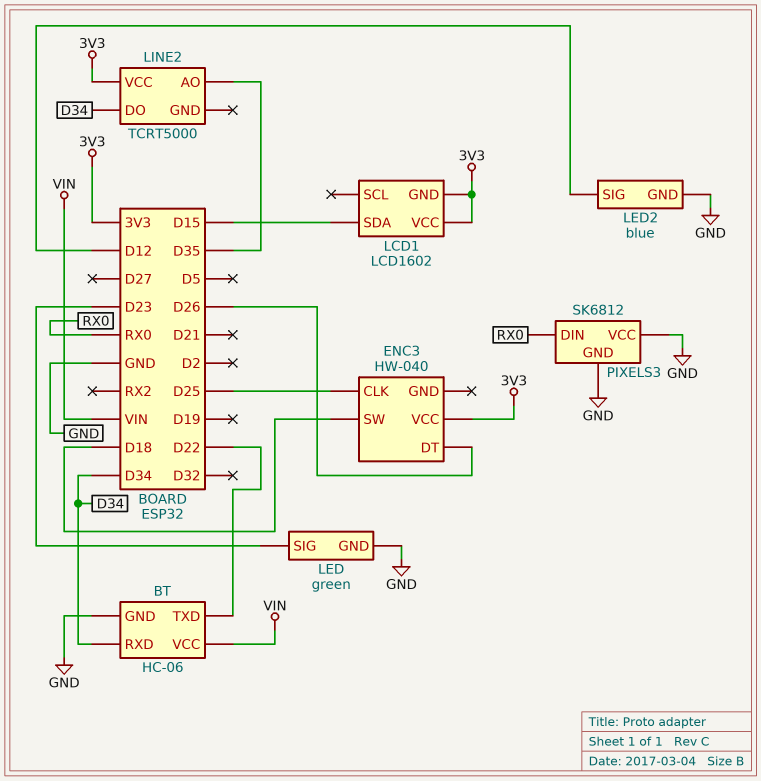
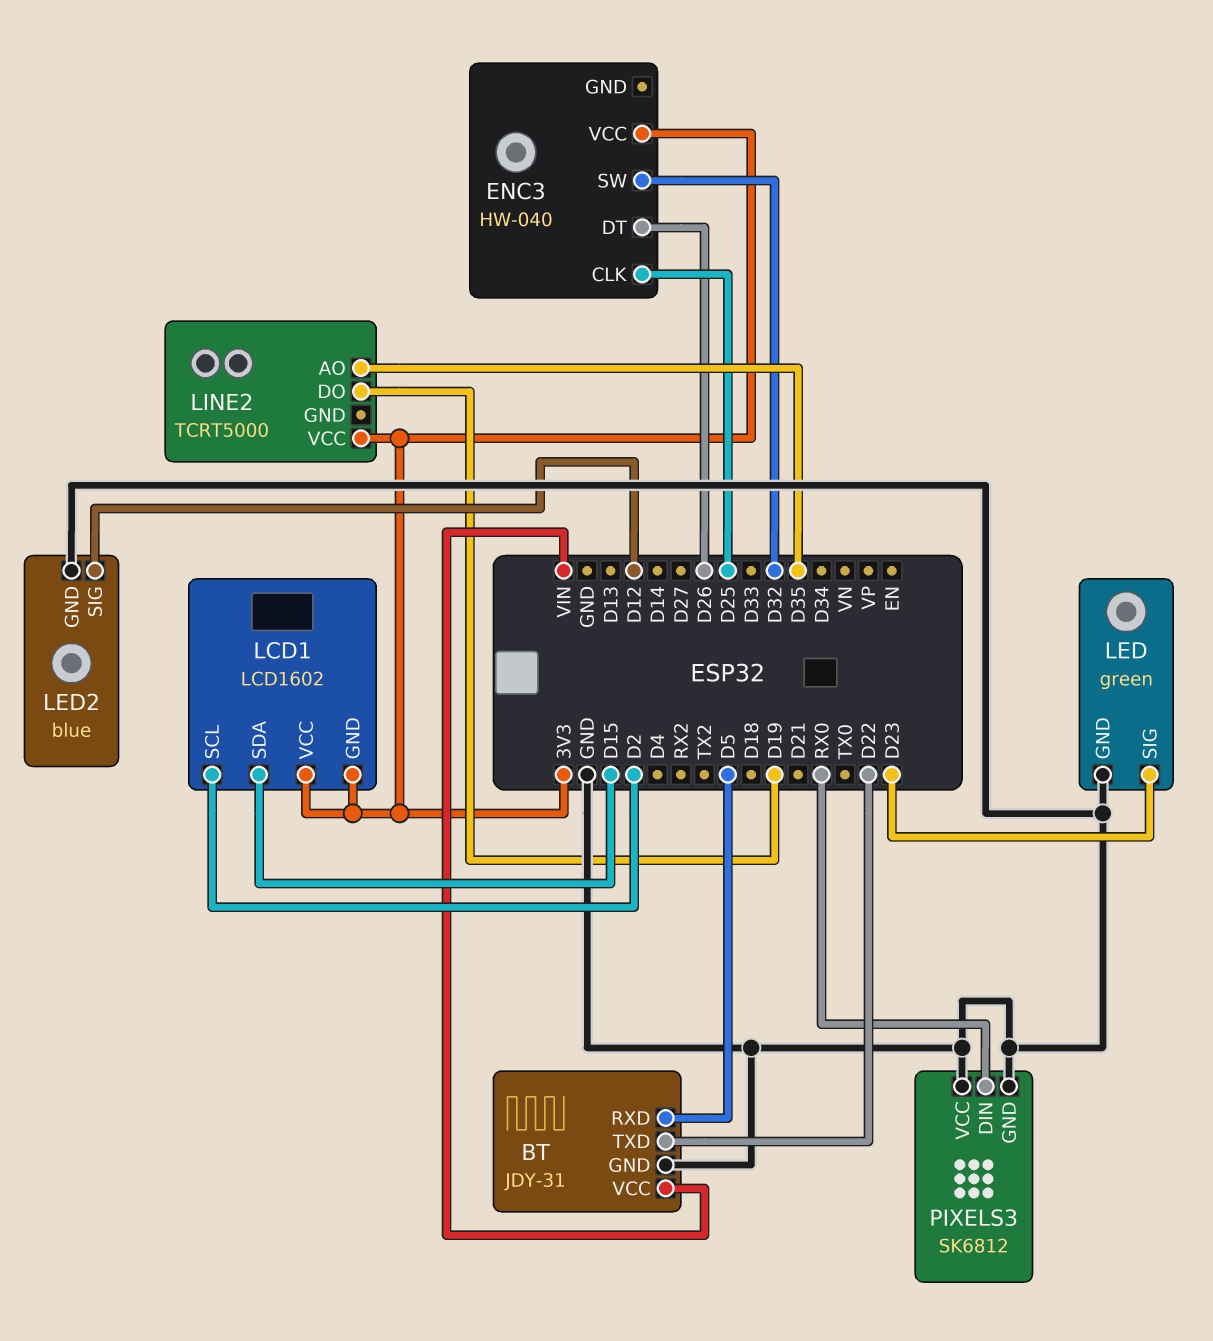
BT: HC-06 -> JDY-31
BT pin RXD: D34 -> D5
ENC3 pin SW: D18 -> D32
LCD1 pin SCL: none -> D2
LINE2 pin DO: D34 -> D19

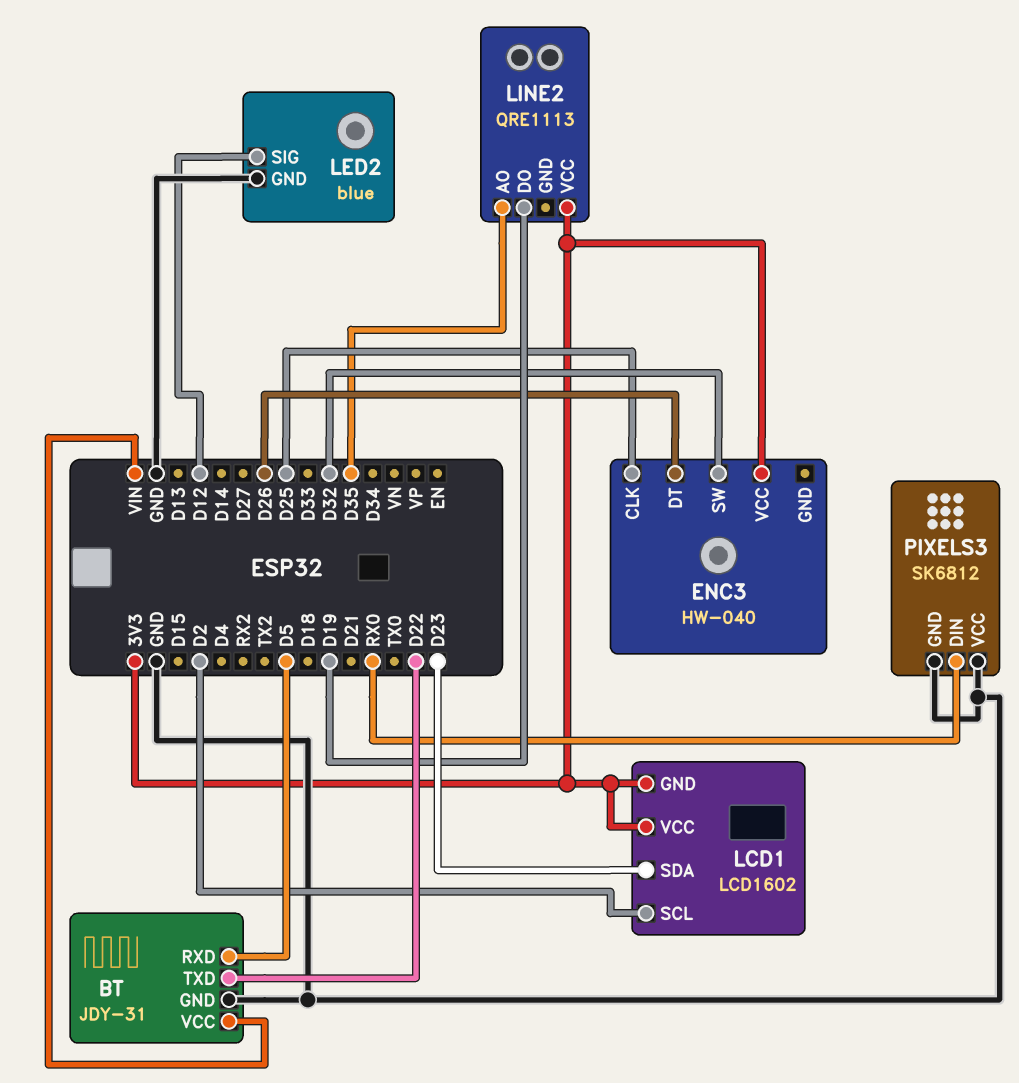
LCD1 pin SDA: D15 -> D23
LED: green -> none
LED pin GND: GND -> none
LED pin SIG: D23 -> none
LINE2: TCRT5000 -> QRE1113

